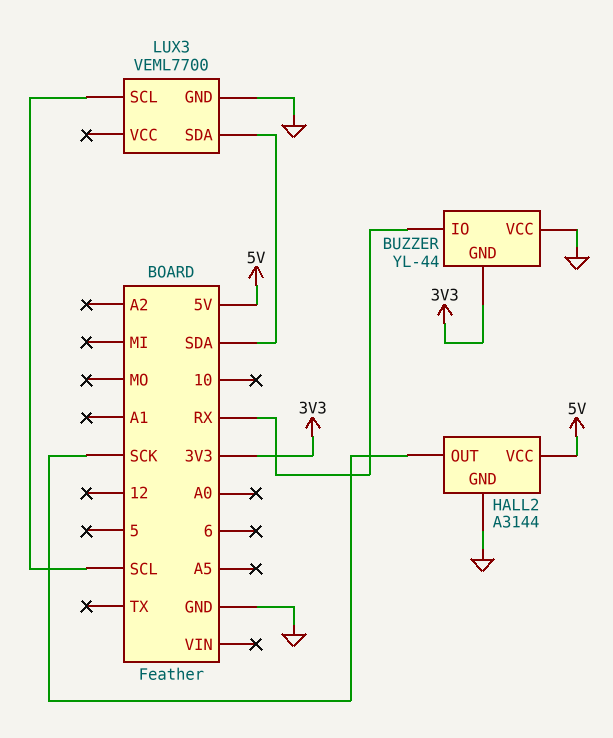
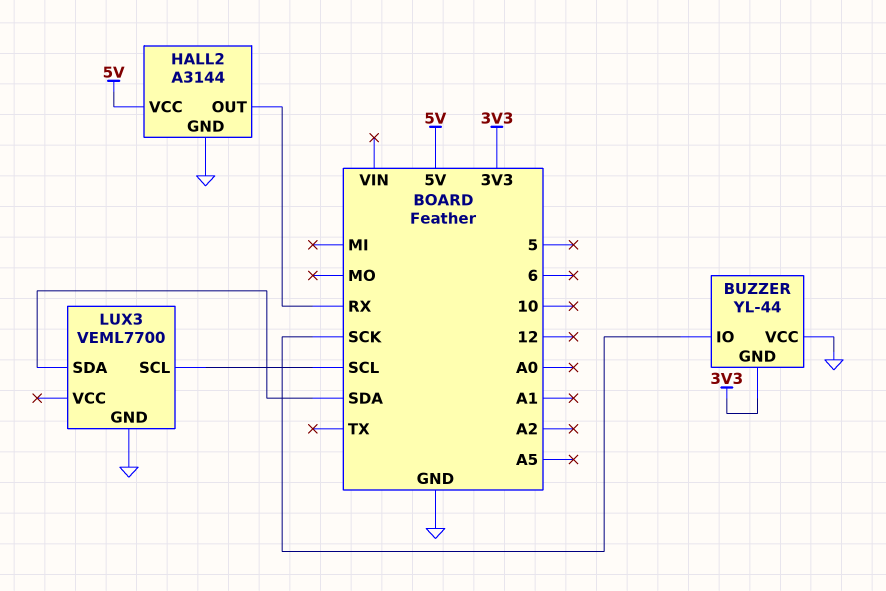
BUZZER pin IO: RX -> SCK
HALL2 pin OUT: SCK -> RX

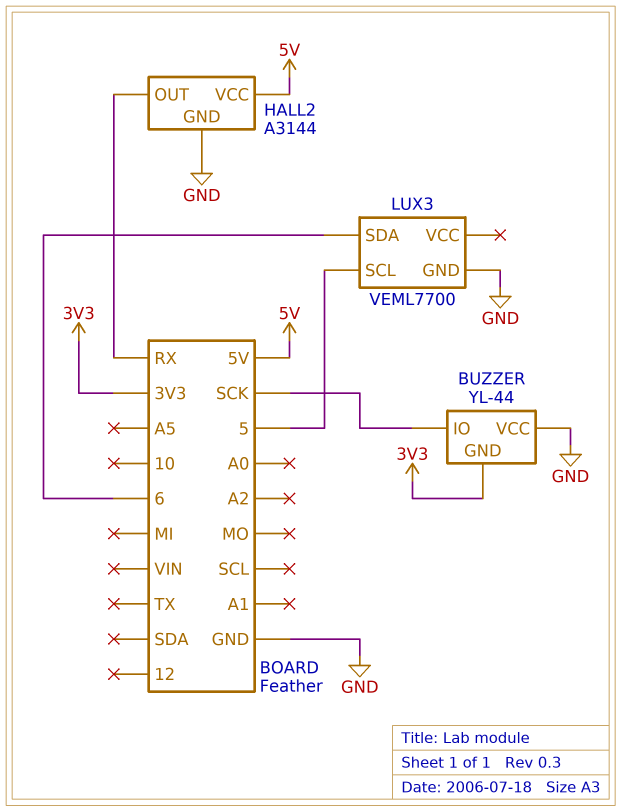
LUX3 pin SCL: SCL -> 5
LUX3 pin SDA: SDA -> 6

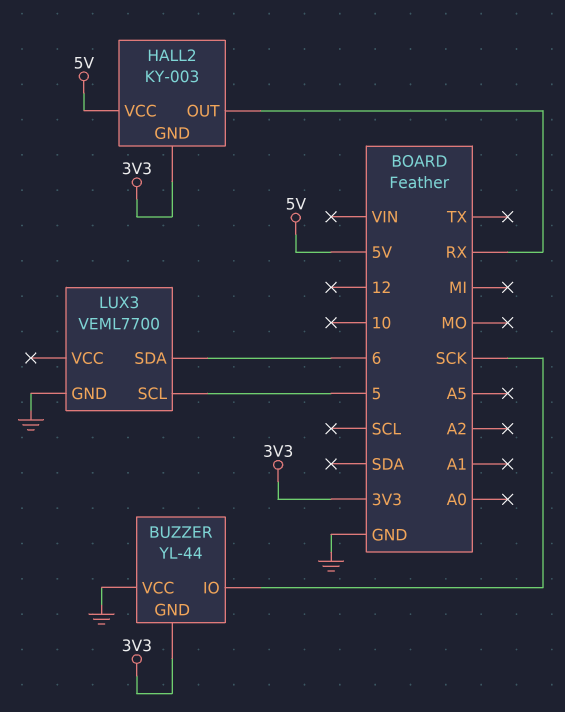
HALL2: A3144 -> KY-003
HALL2 pin GND: GND -> 3V3

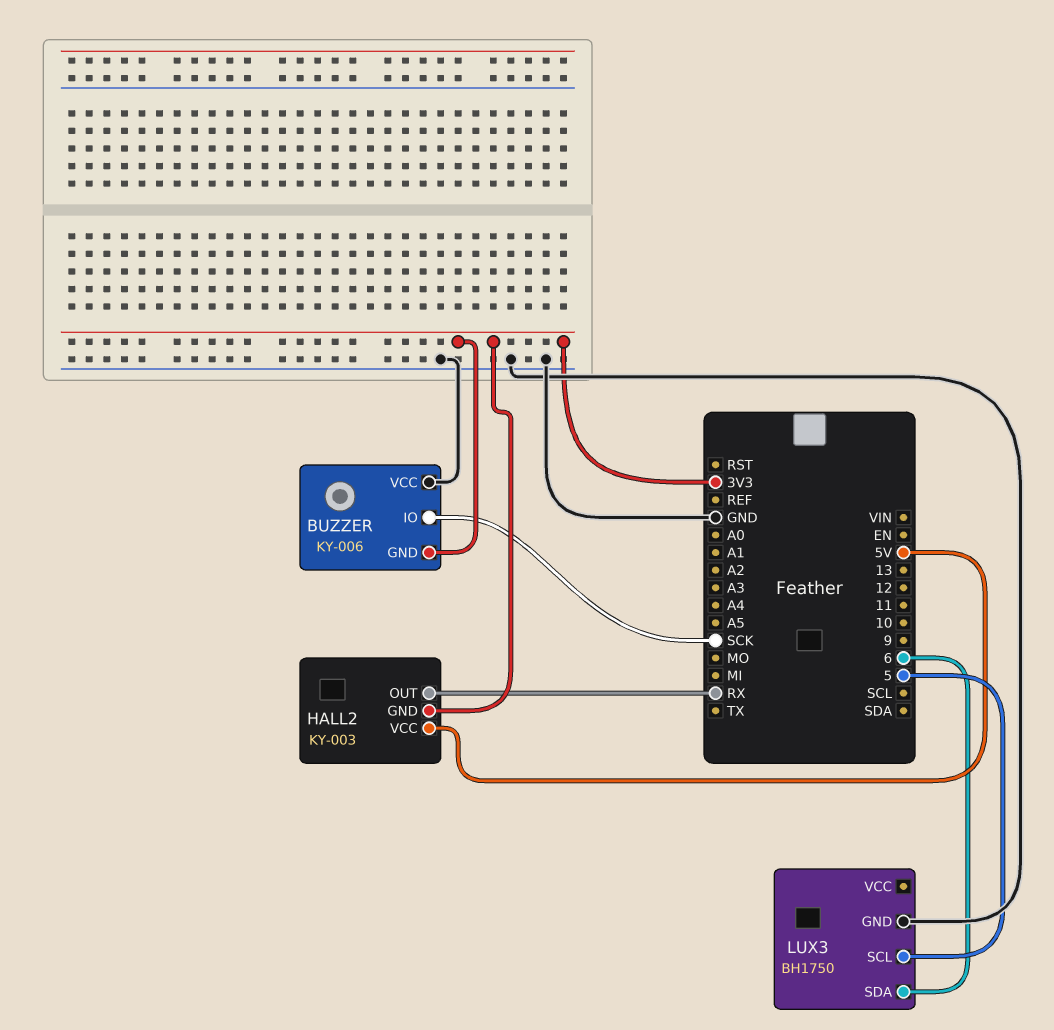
BUZZER: YL-44 -> KY-006
LUX3: VEML7700 -> BH1750

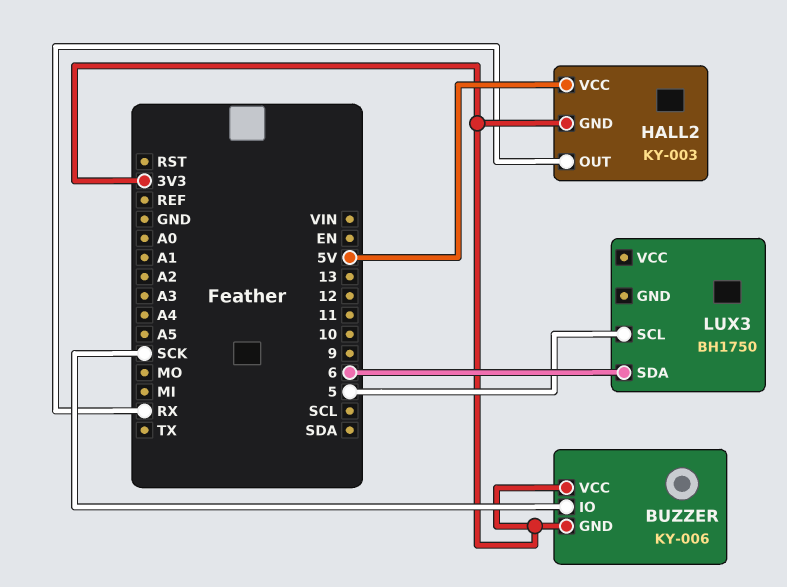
BUZZER pin VCC: GND -> 3V3
LUX3 pin GND: GND -> none

